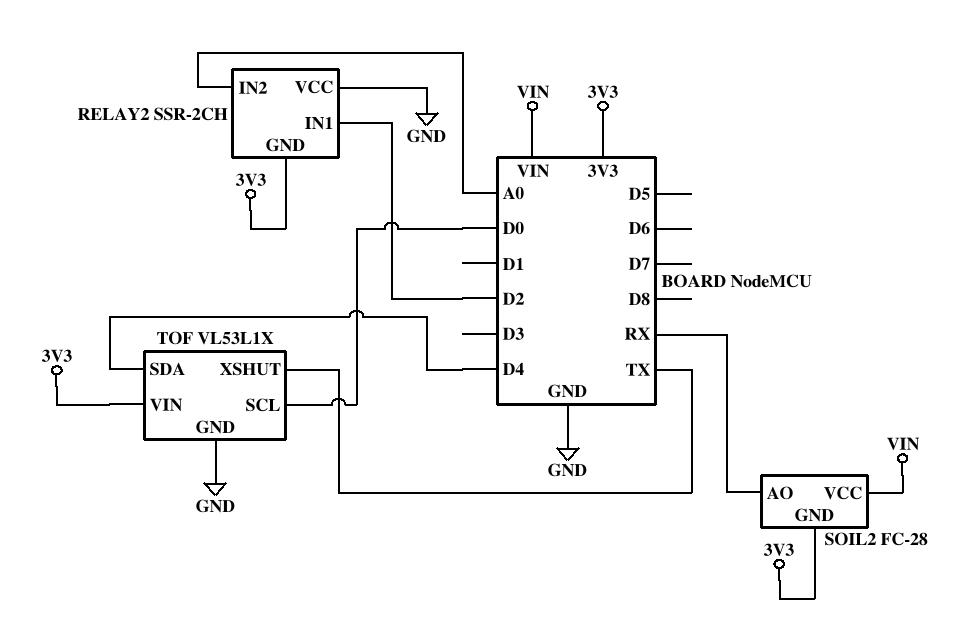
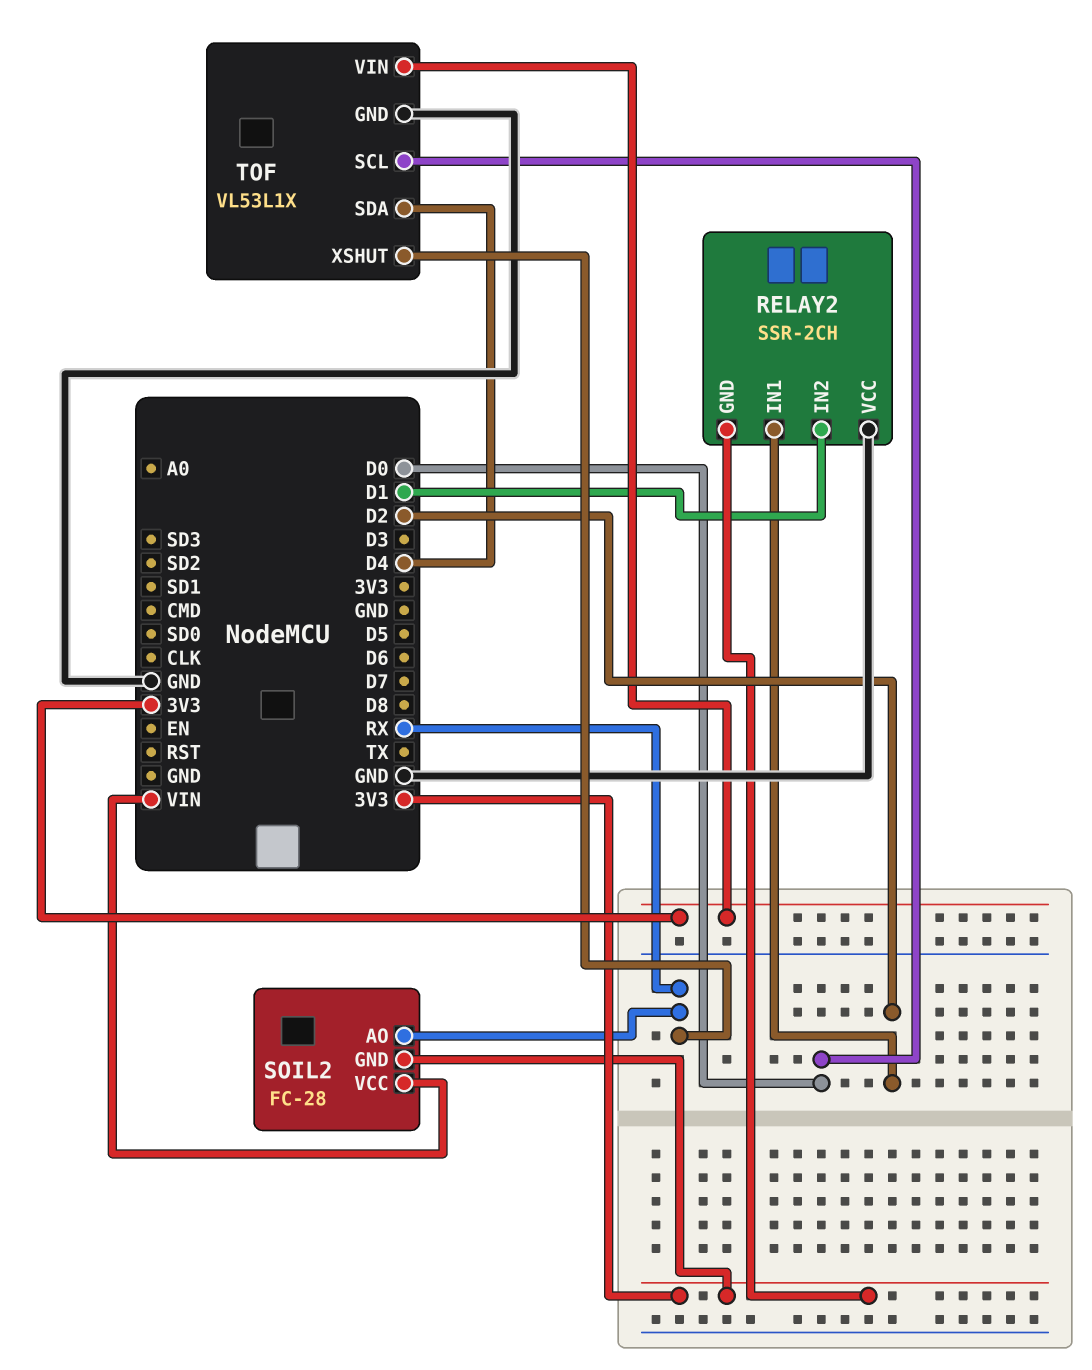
RELAY2 pin IN2: A0 -> D1
TOF pin XSHUT: TX -> RX

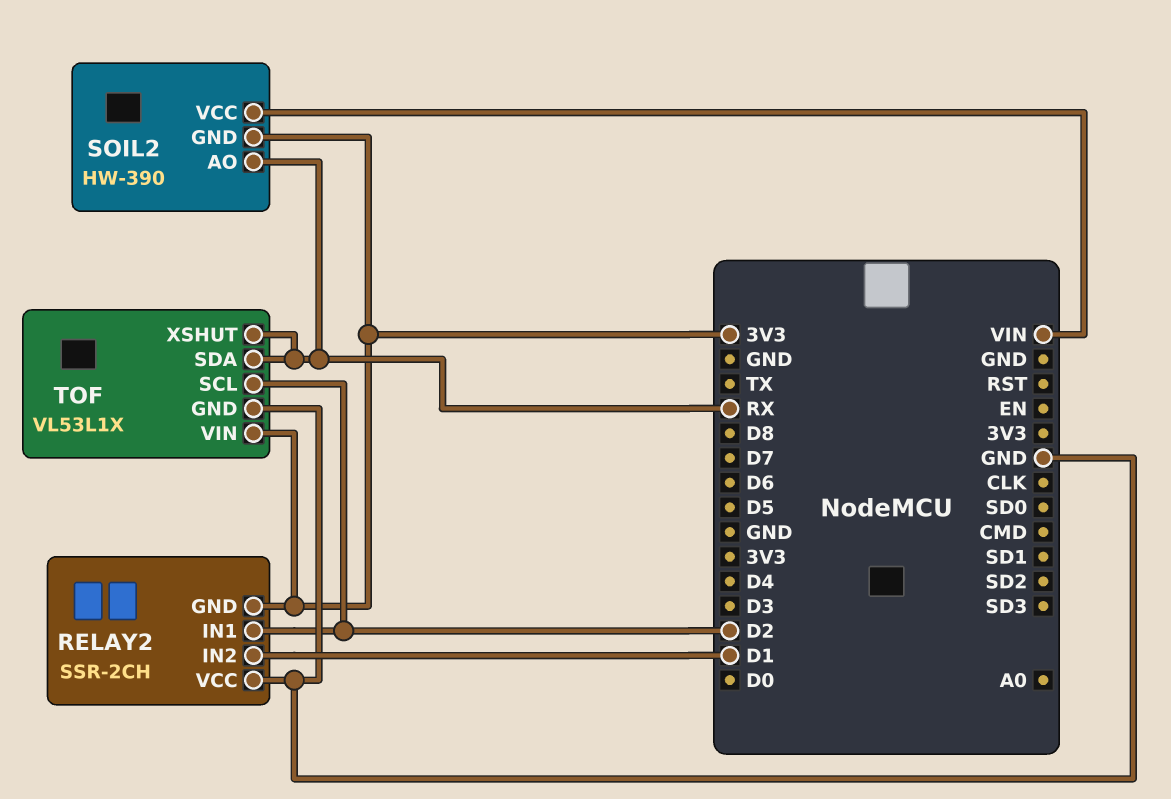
SOIL2: FC-28 -> HW-390
TOF pin SCL: D0 -> D2
TOF pin SDA: D4 -> RX

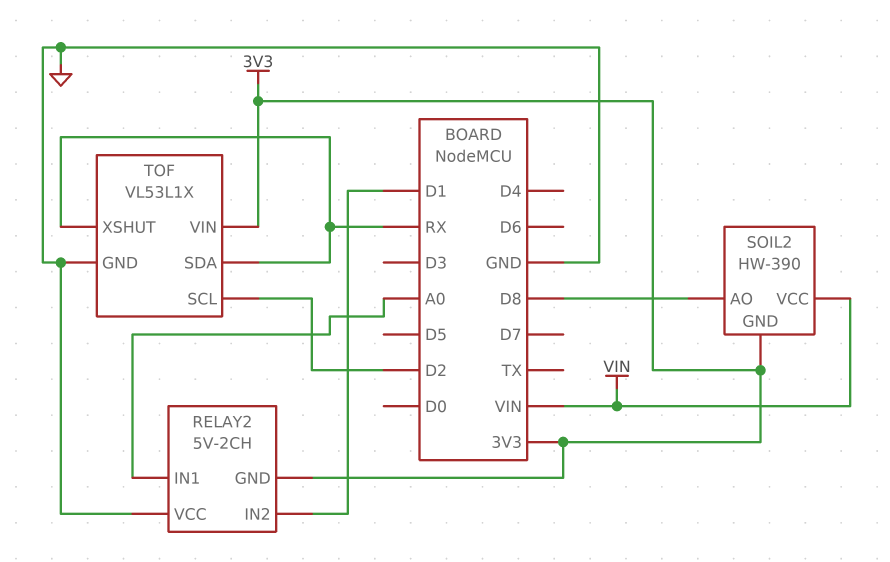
RELAY2: SSR-2CH -> 5V-2CH
RELAY2 pin IN1: D2 -> A0
SOIL2 pin AO: RX -> D8

